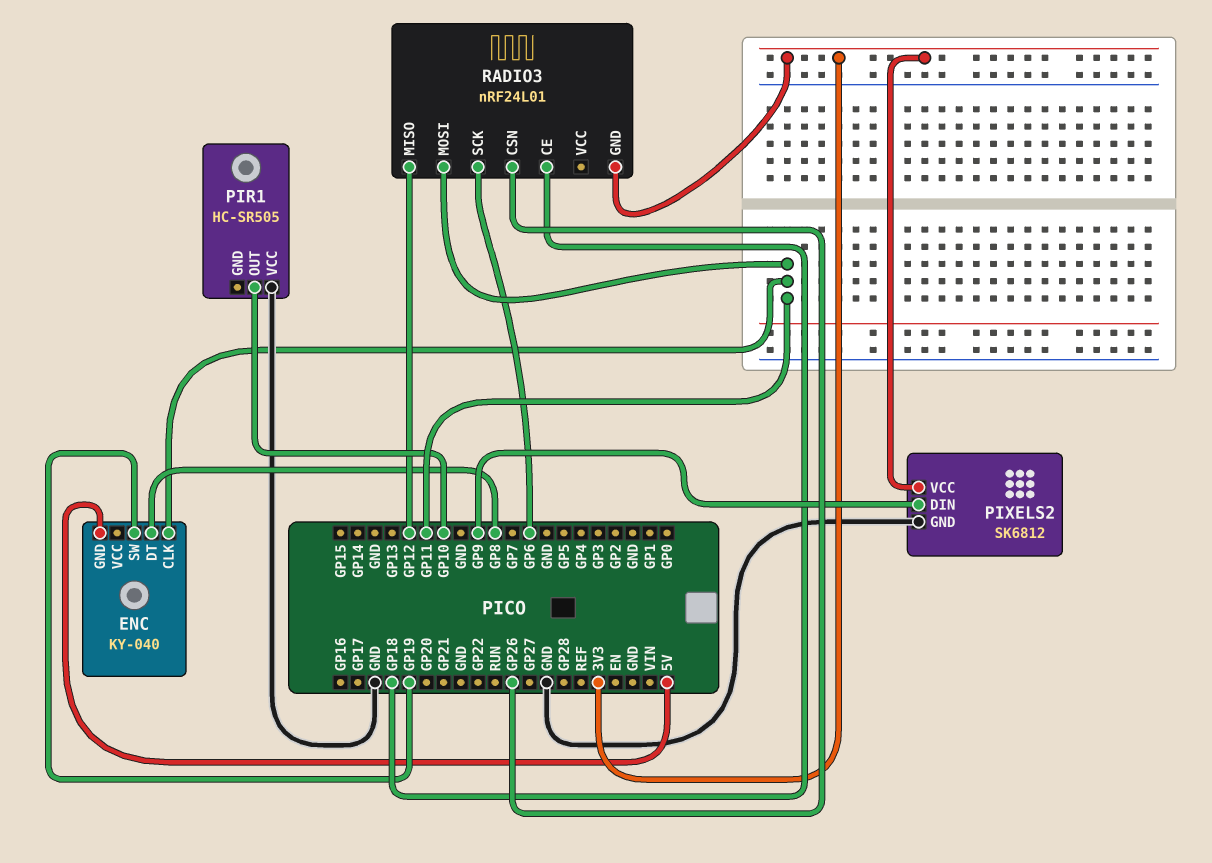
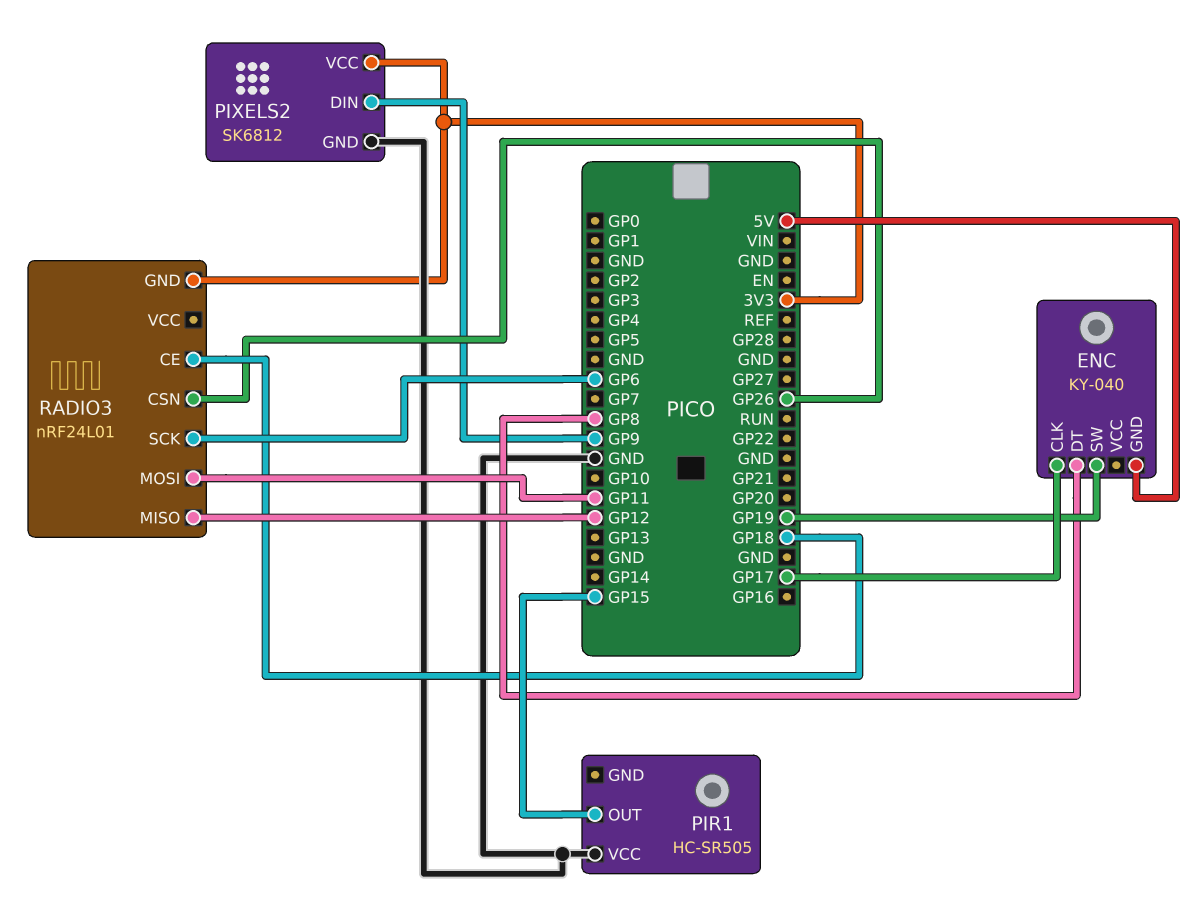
ENC pin CLK: GP11 -> GP17
PIR1 pin OUT: GP10 -> GP15

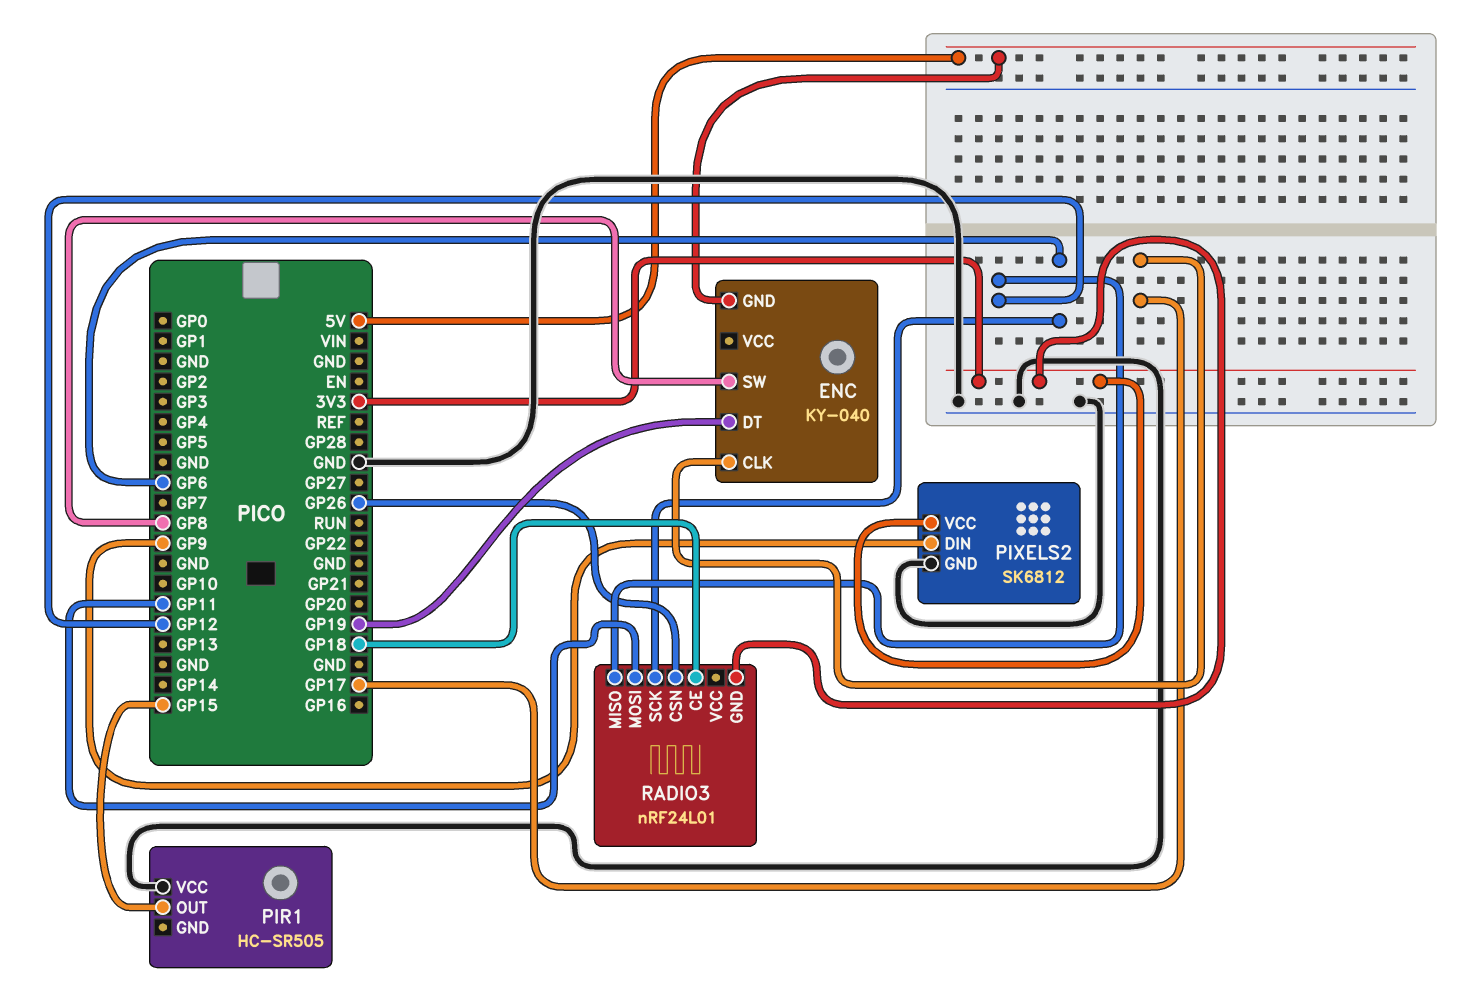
ENC pin DT: GP8 -> GP19
ENC pin SW: GP19 -> GP8

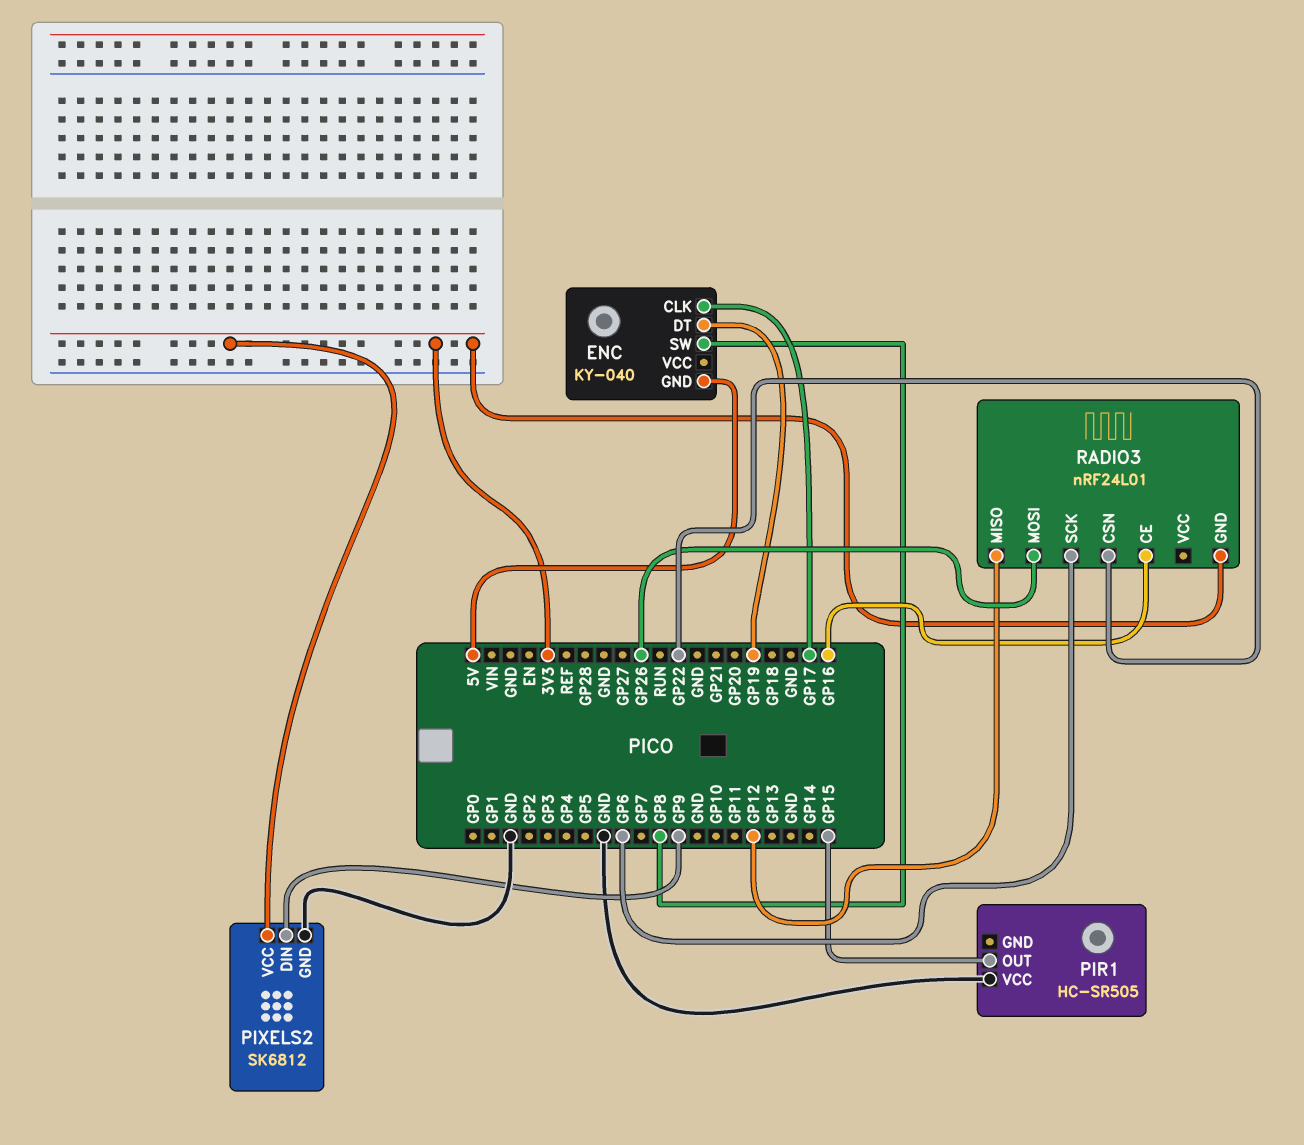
RADIO3 pin CE: GP18 -> GP16
RADIO3 pin CSN: GP26 -> GP22
RADIO3 pin MOSI: GP11 -> GP26

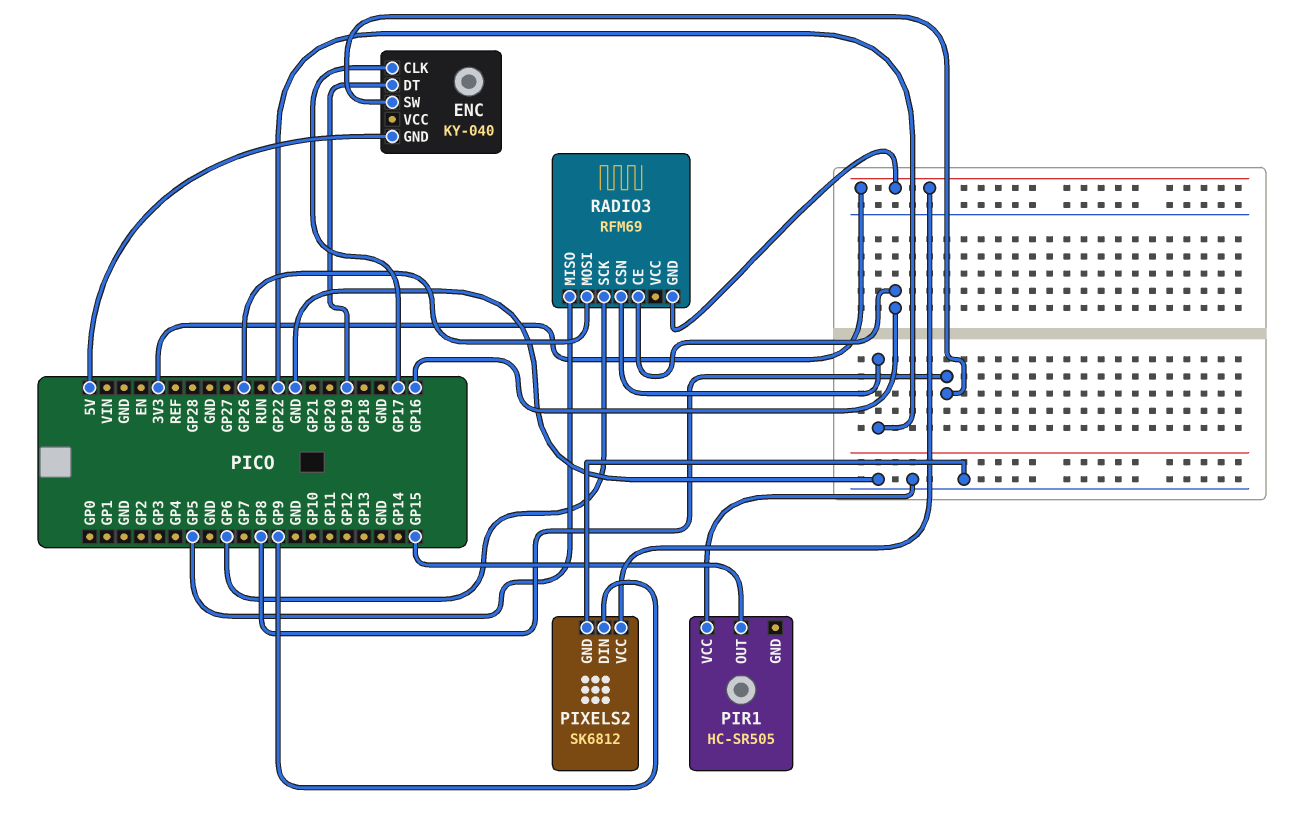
RADIO3: nRF24L01 -> RFM69
RADIO3 pin MISO: GP12 -> GP5

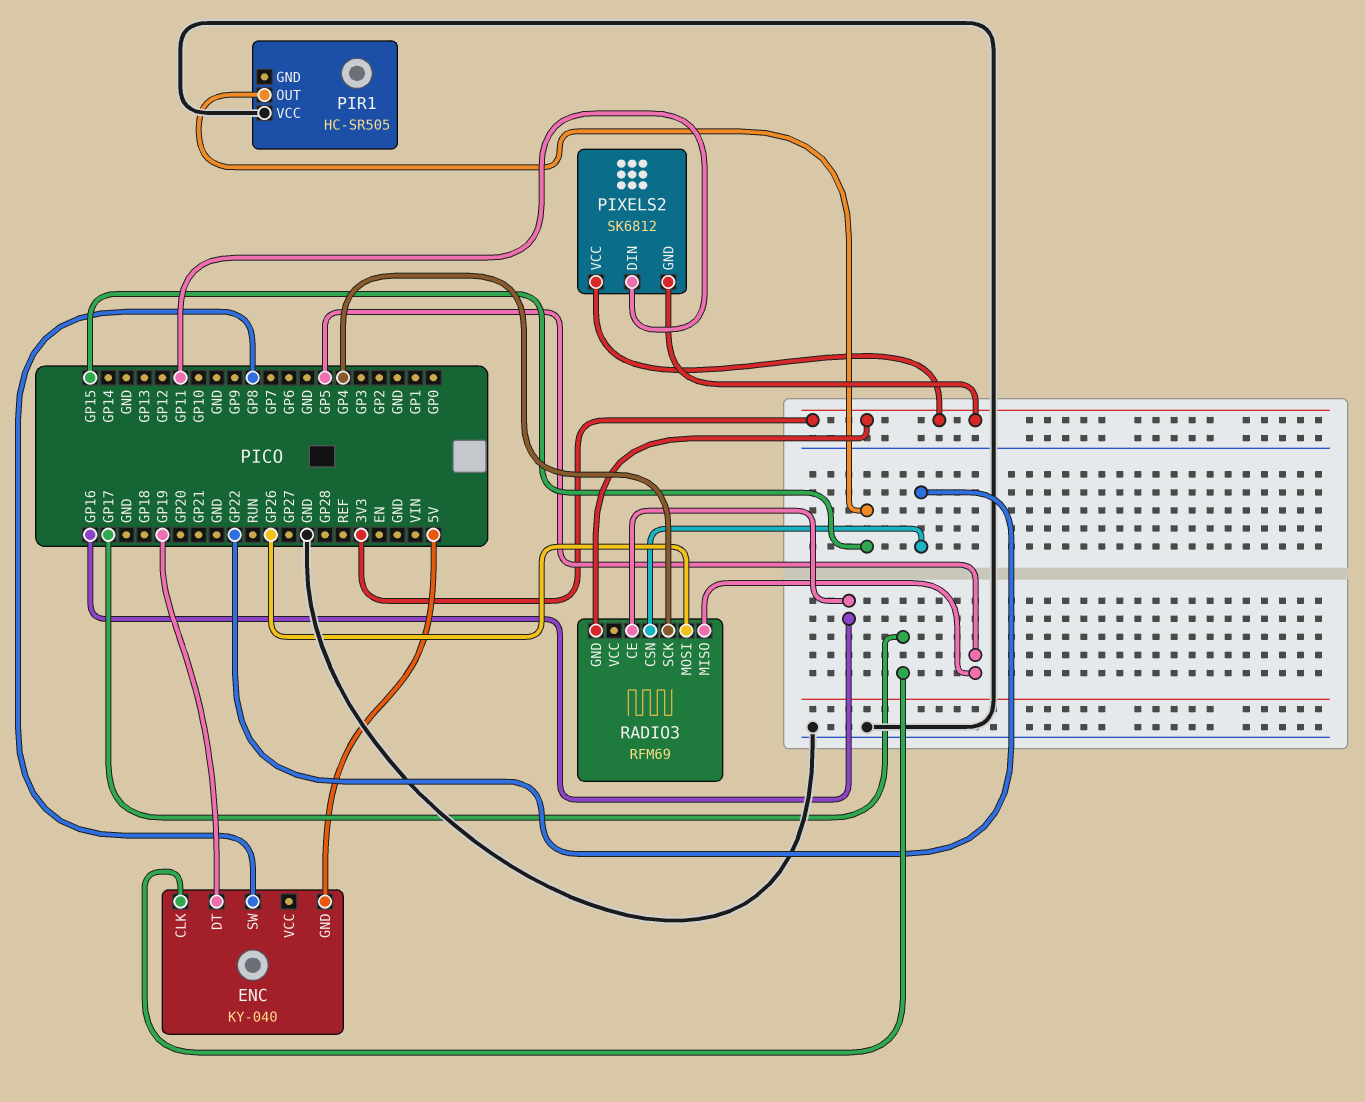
PIXELS2 pin DIN: GP9 -> GP11
PIXELS2 pin GND: GND -> 3V3
RADIO3 pin SCK: GP6 -> GP4

